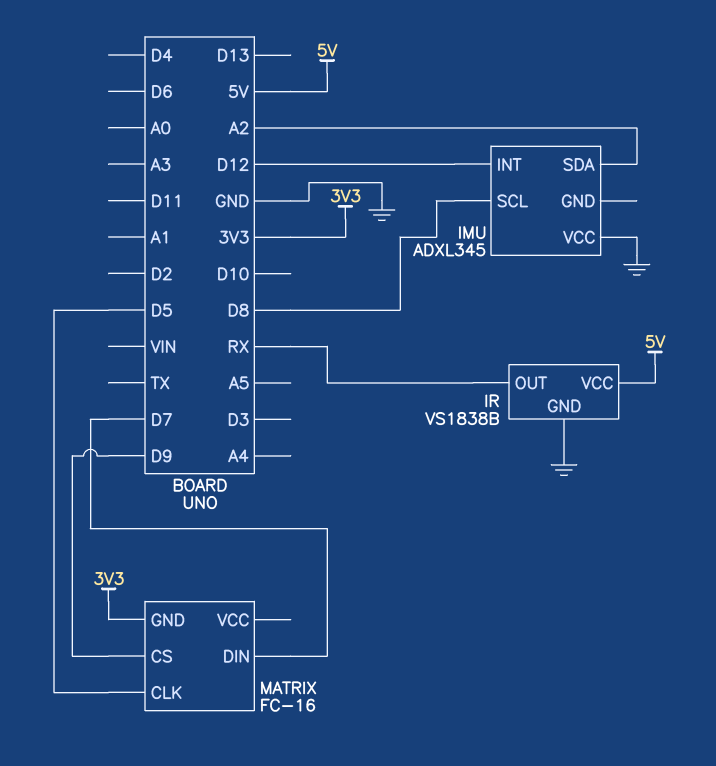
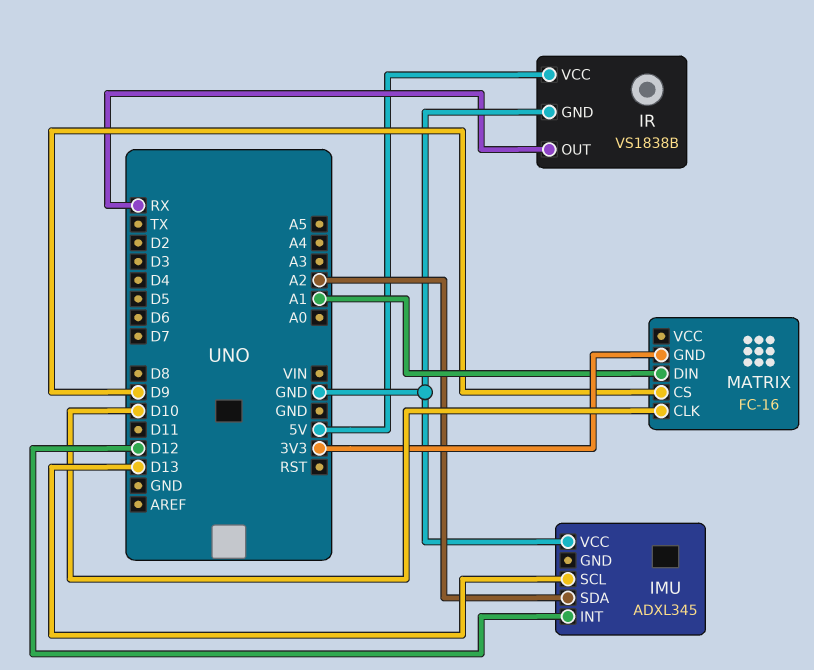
IMU pin SCL: D8 -> D13
MATRIX pin CLK: D5 -> D10
MATRIX pin DIN: D7 -> A1

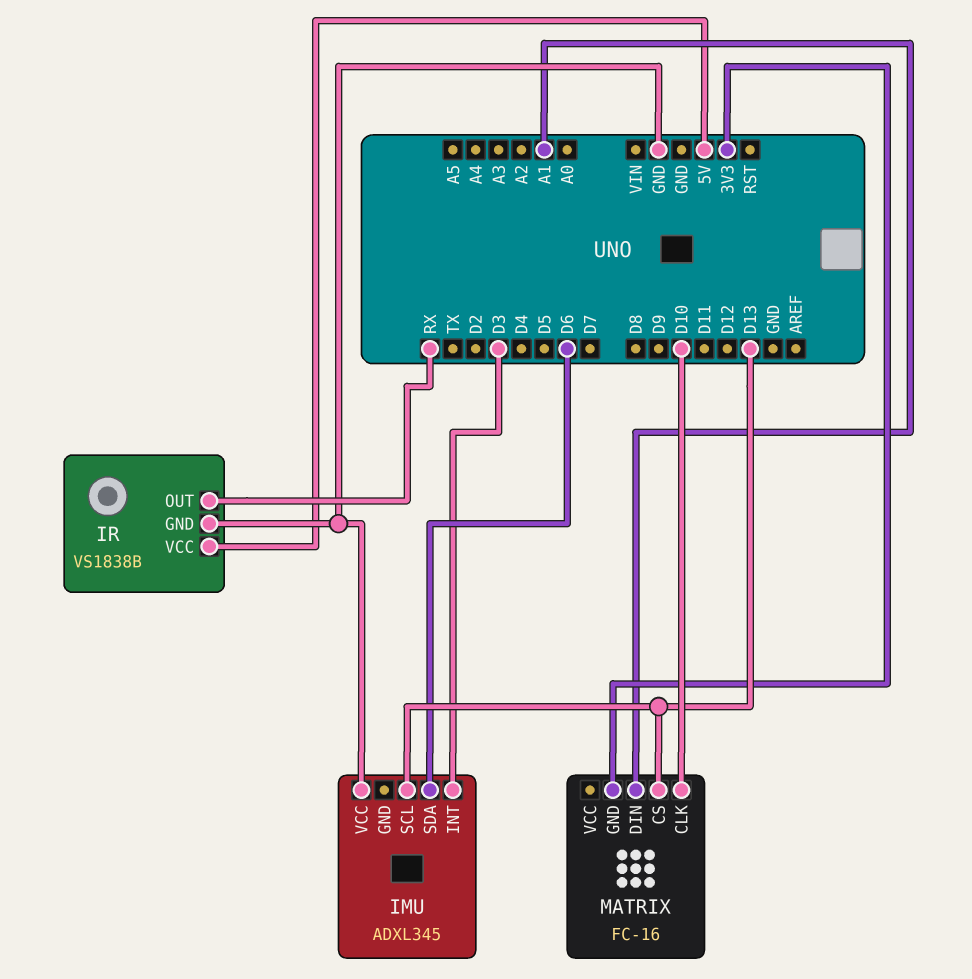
IMU pin INT: D12 -> D3
IMU pin SDA: A2 -> D6
MATRIX pin CS: D9 -> D13

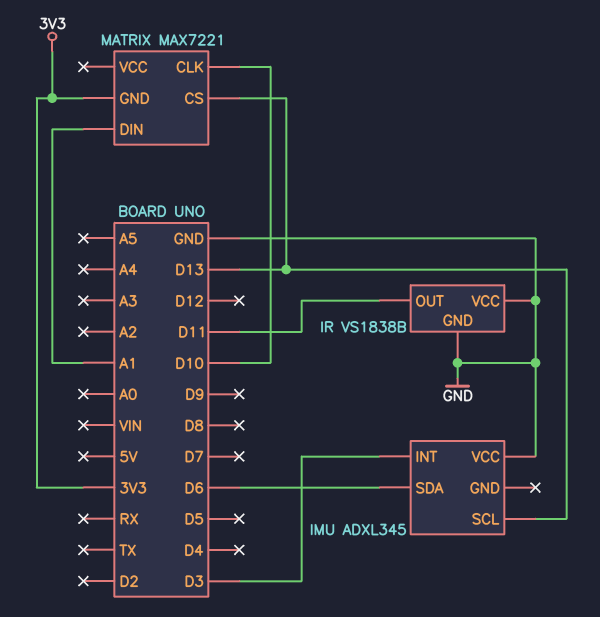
IR pin OUT: RX -> D11
IR pin VCC: 5V -> GND
MATRIX: FC-16 -> MAX7221

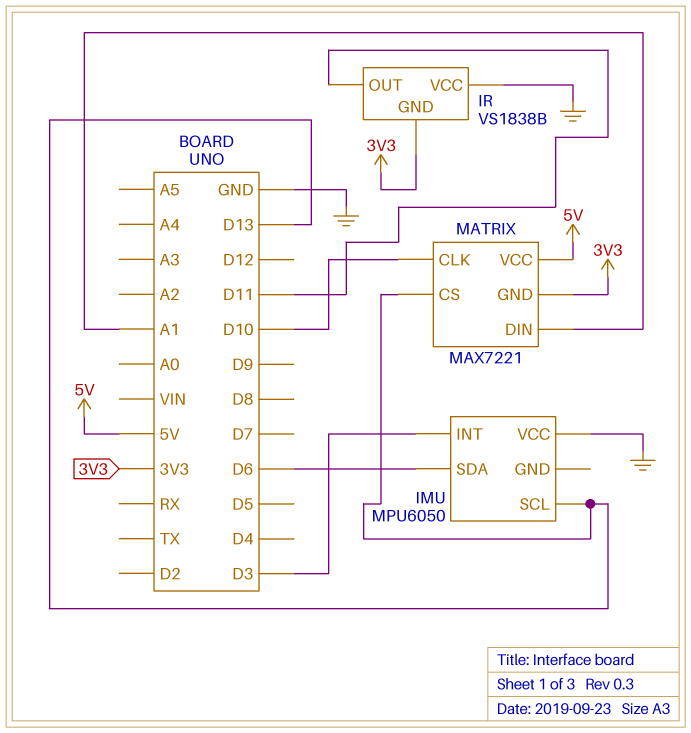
IMU: ADXL345 -> MPU6050
IR pin GND: GND -> 3V3
MATRIX pin VCC: none -> 5V

